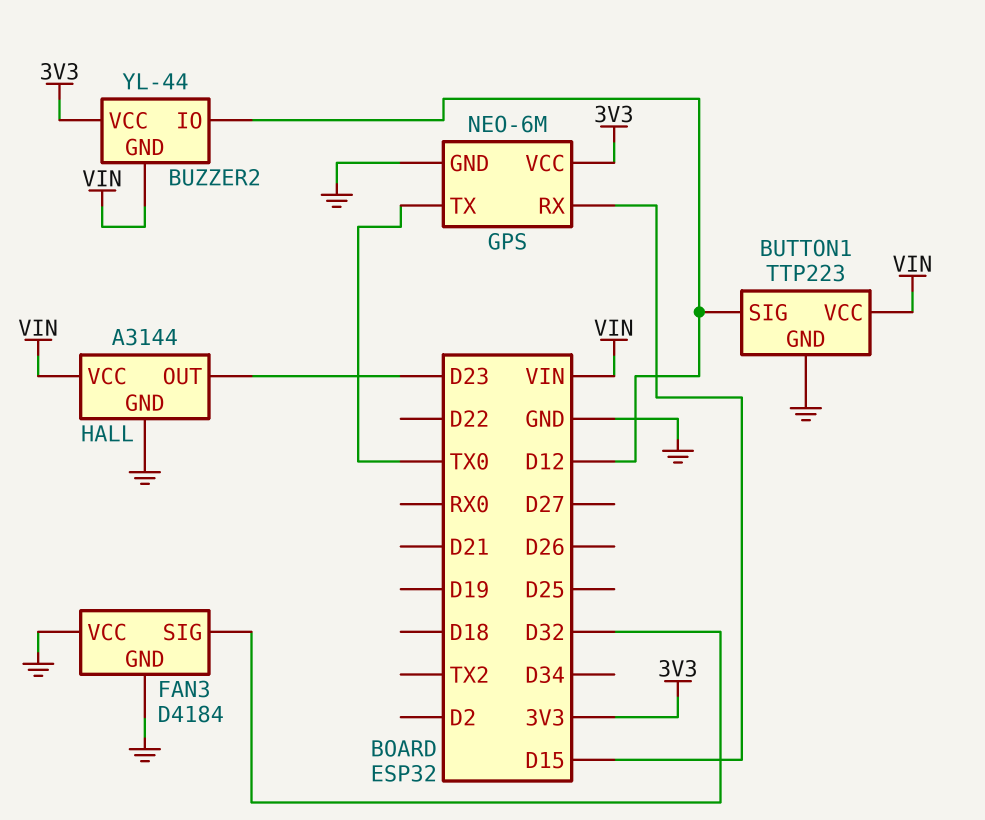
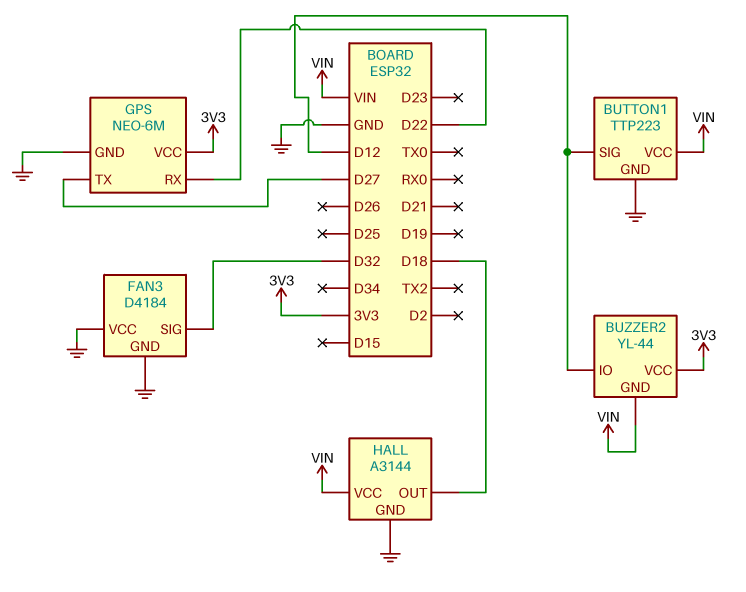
GPS pin RX: D15 -> D22
GPS pin TX: TX0 -> D27
HALL pin OUT: D23 -> D18

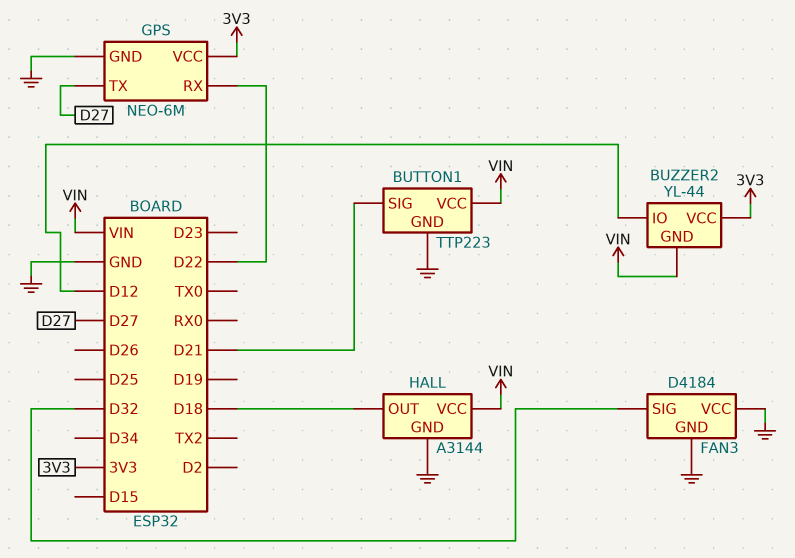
BUTTON1 pin SIG: D12 -> D21

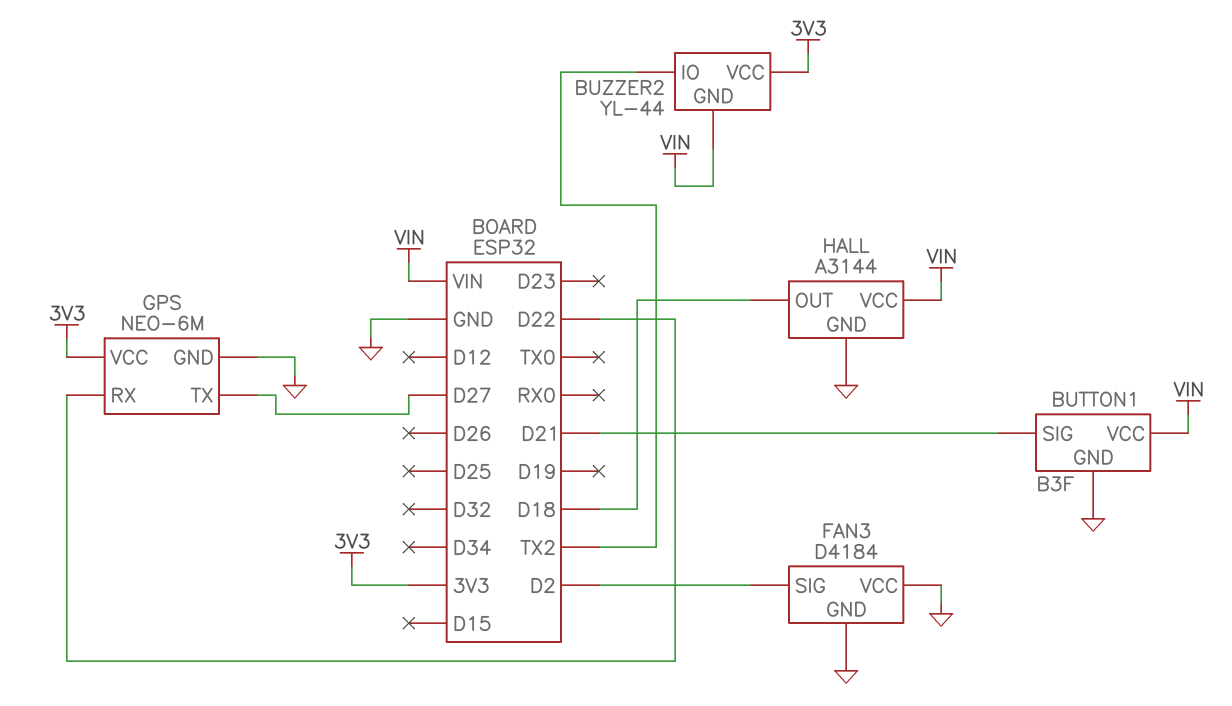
BUTTON1: TTP223 -> B3F
BUZZER2 pin IO: D12 -> TX2
FAN3 pin SIG: D32 -> D2

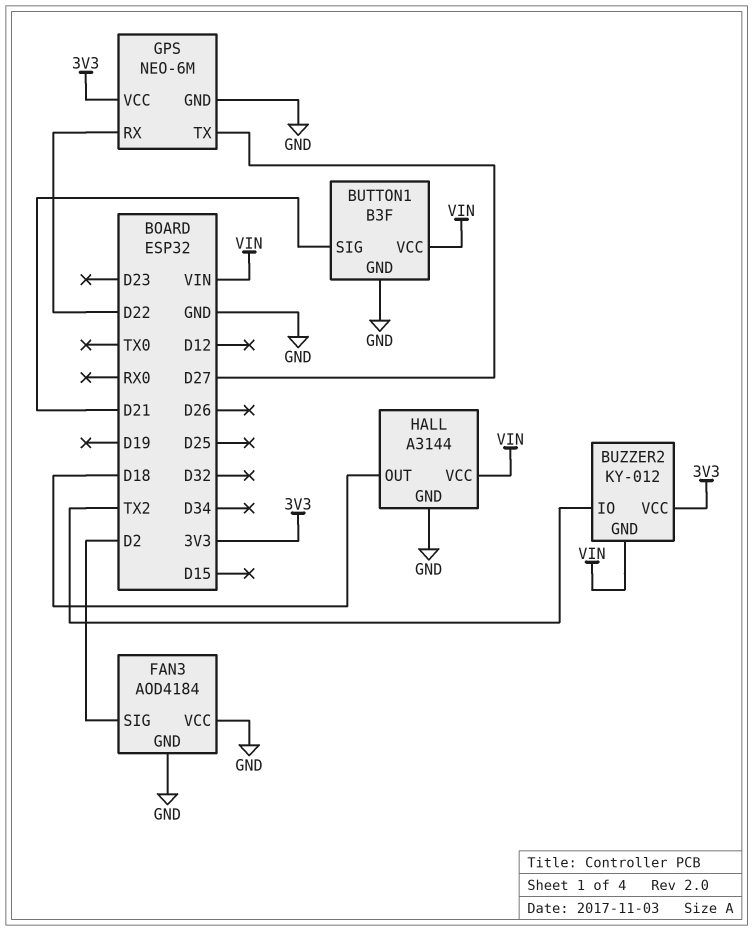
BUZZER2: YL-44 -> KY-012
FAN3: D4184 -> AOD4184

